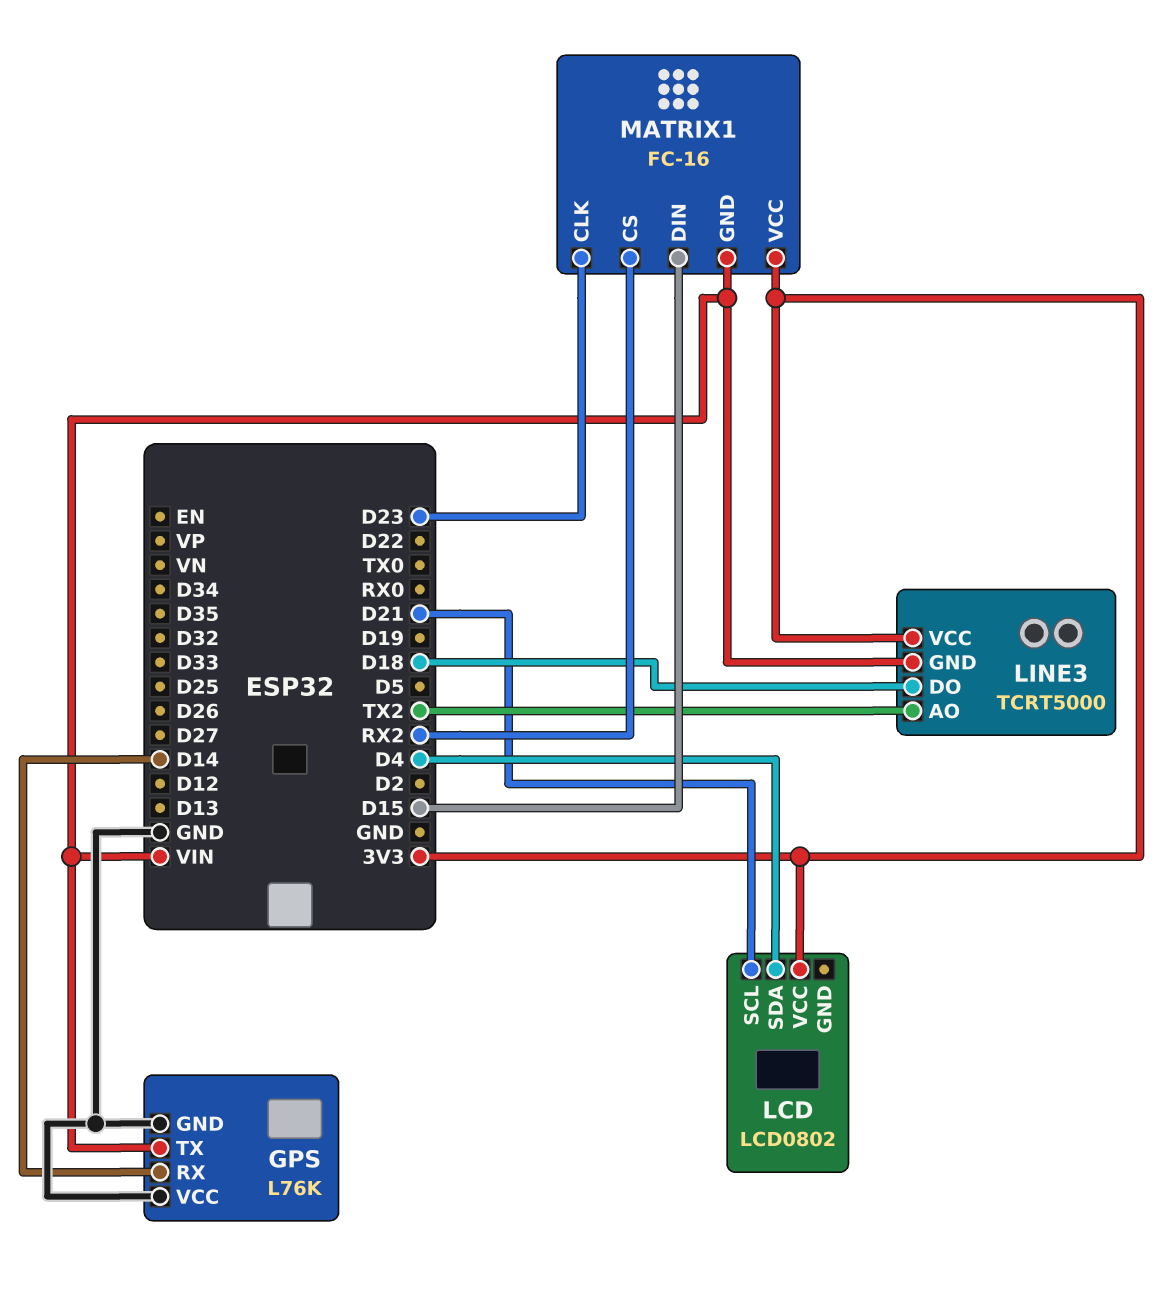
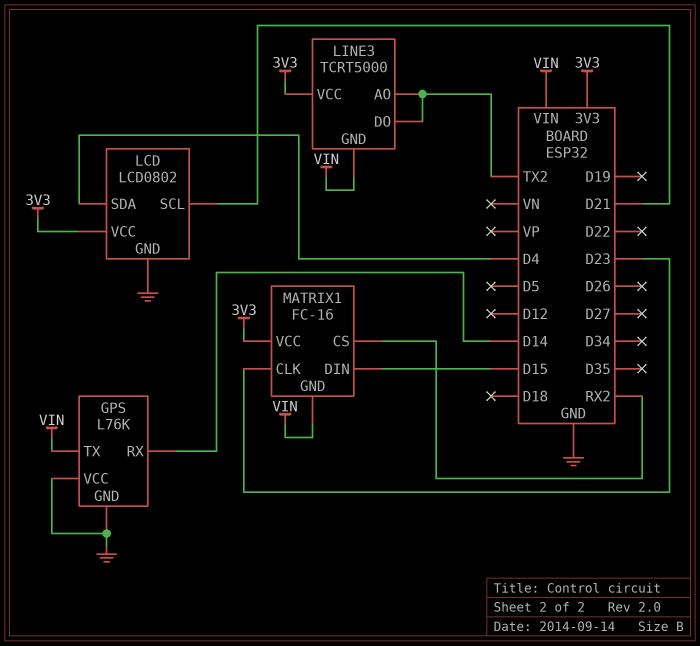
LCD pin GND: none -> GND
LINE3 pin DO: D18 -> TX2

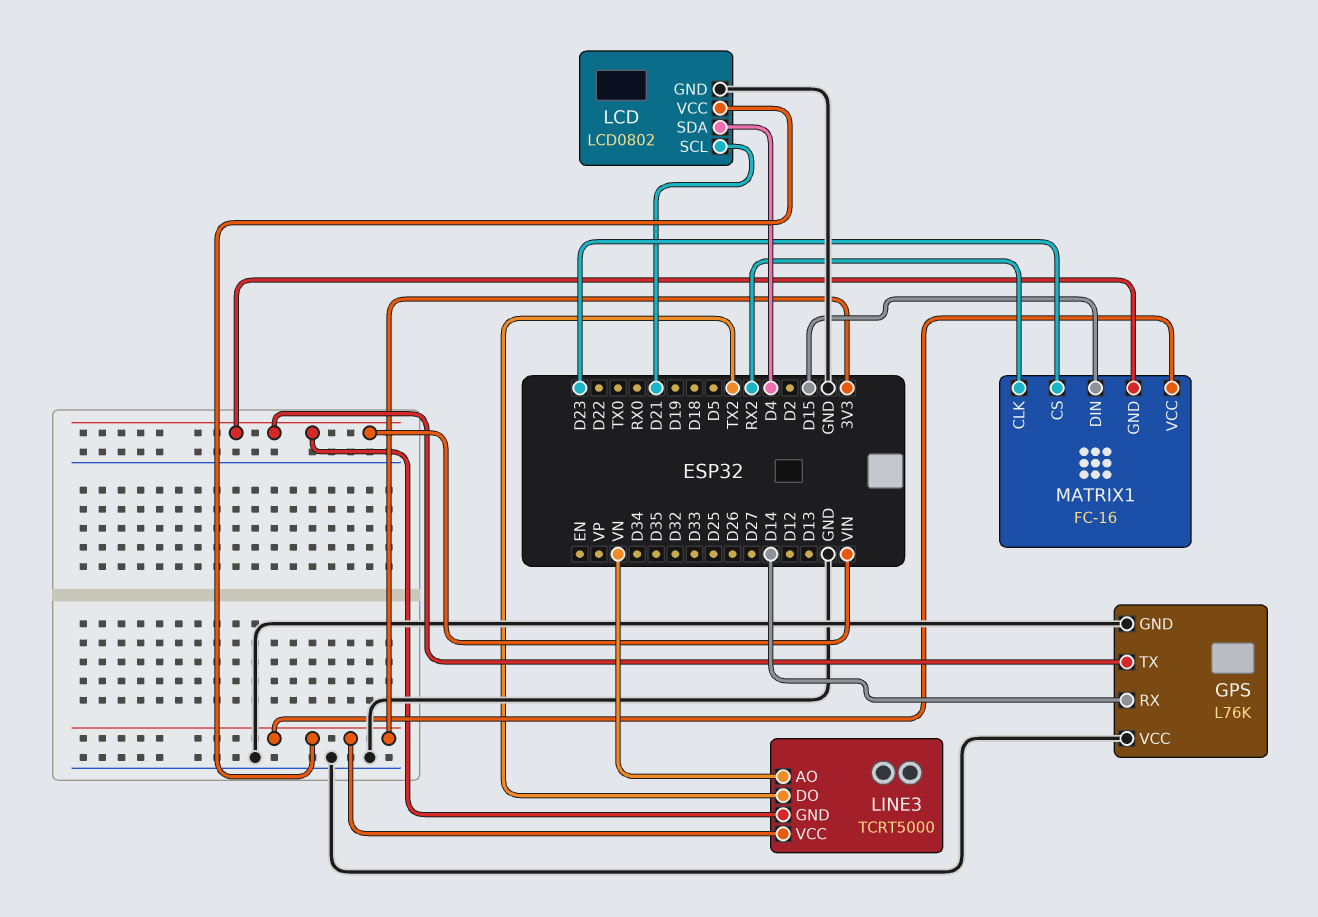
LINE3 pin AO: TX2 -> VN
MATRIX1 pin CLK: D23 -> RX2
MATRIX1 pin CS: RX2 -> D23

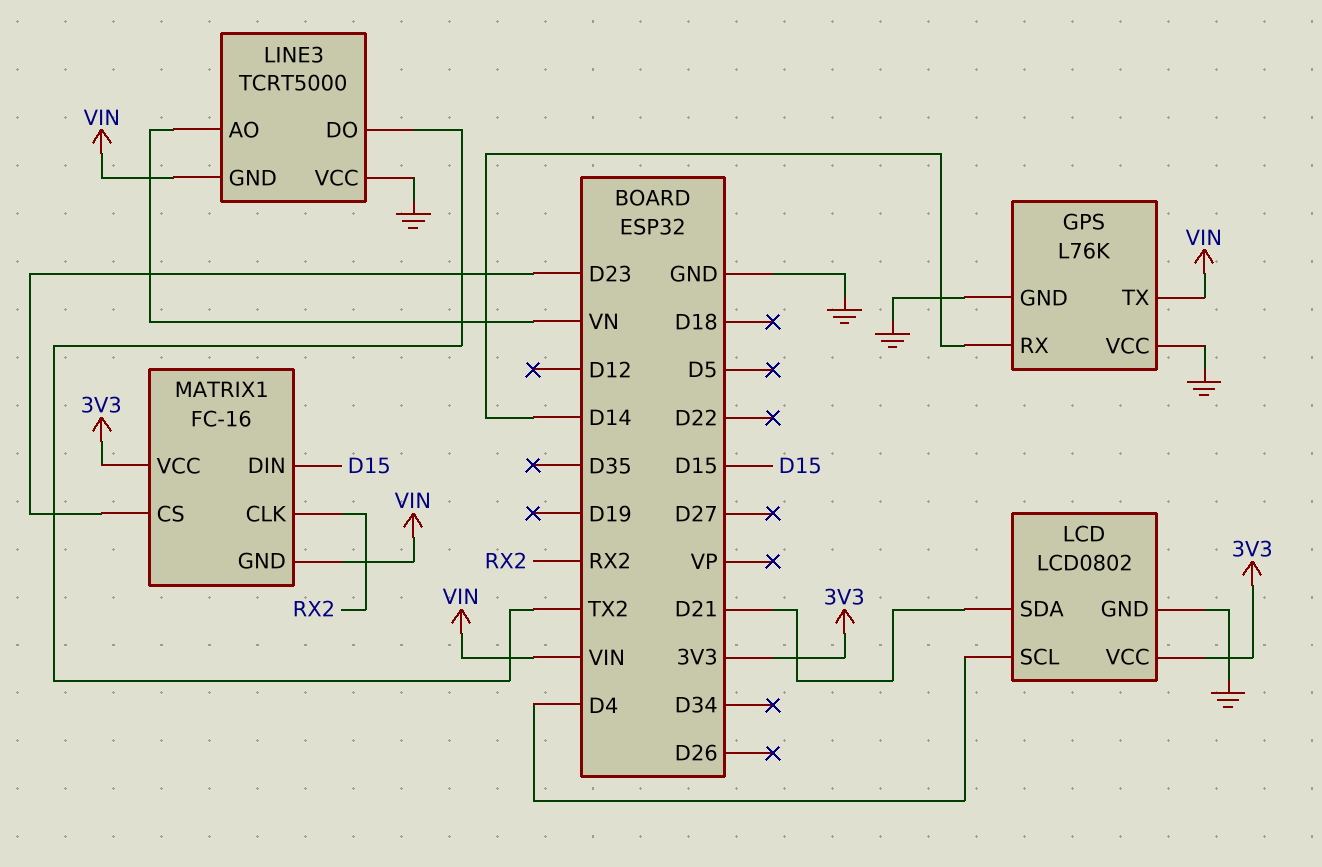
LCD pin SCL: D21 -> D4
LCD pin SDA: D4 -> D21
LINE3 pin VCC: 3V3 -> GND

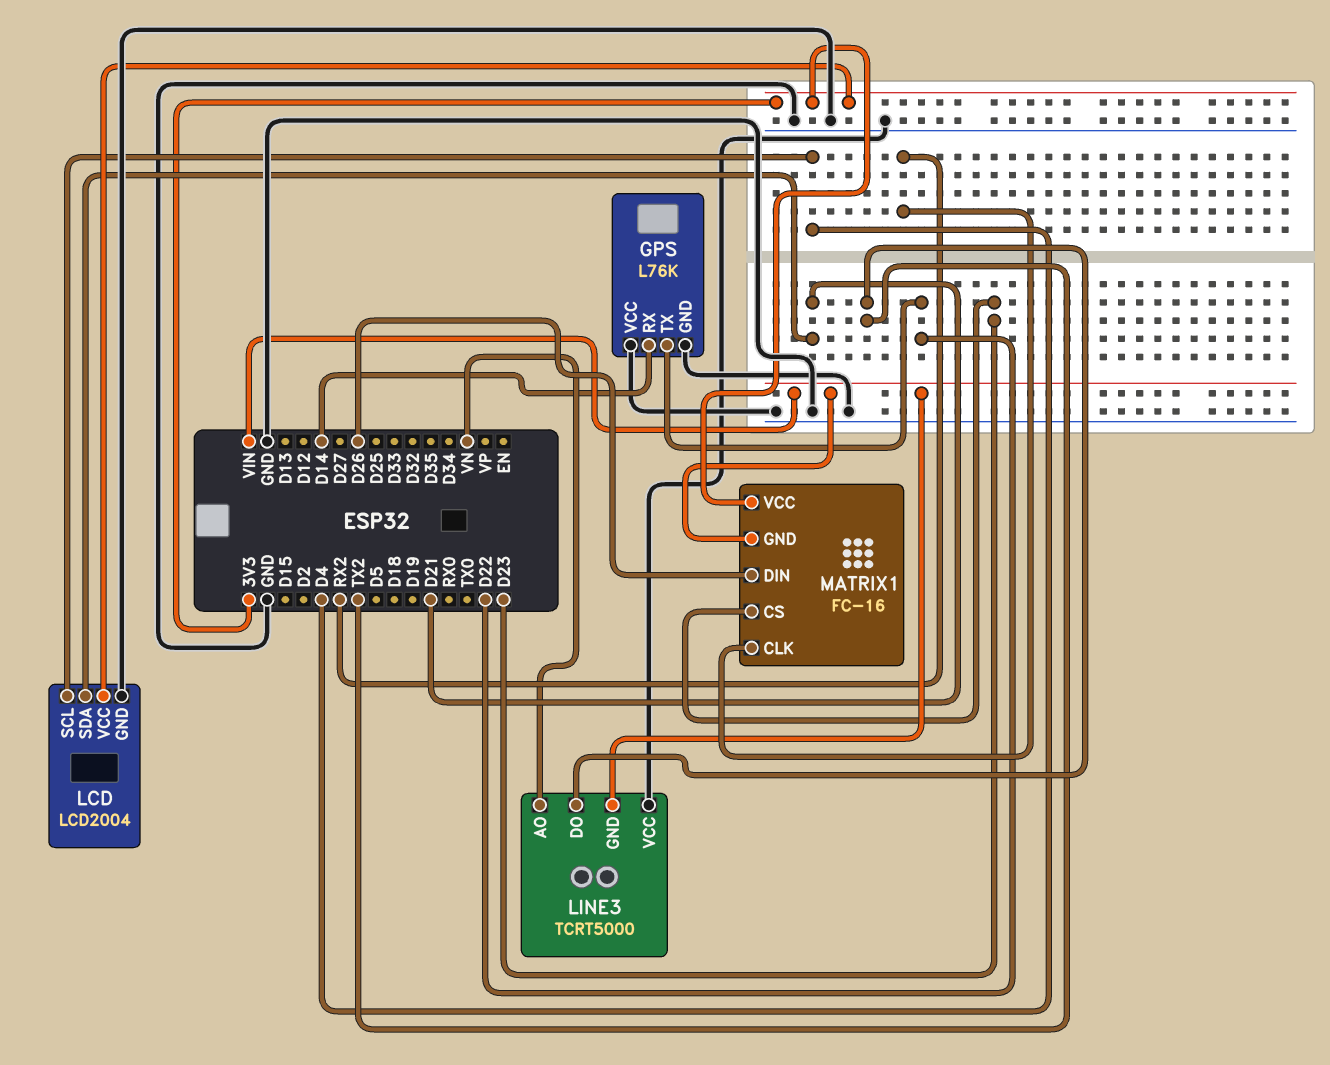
GPS pin TX: VIN -> D22
LCD: LCD0802 -> LCD2004
MATRIX1 pin DIN: D15 -> D26

